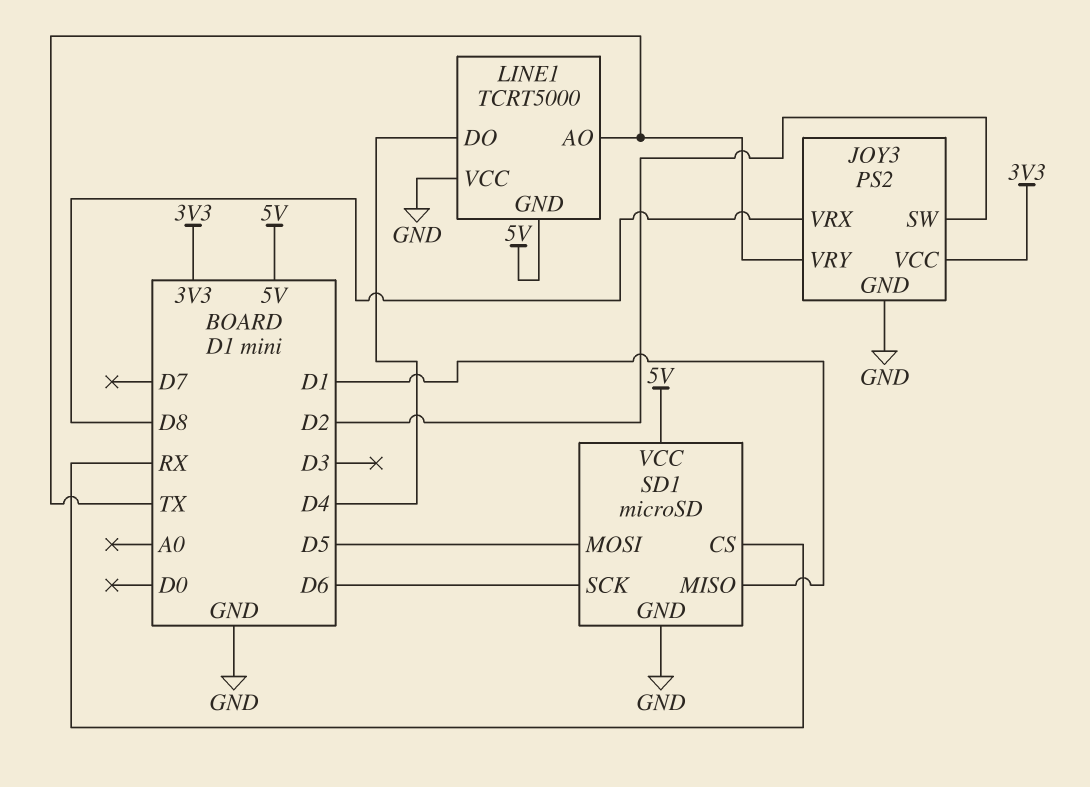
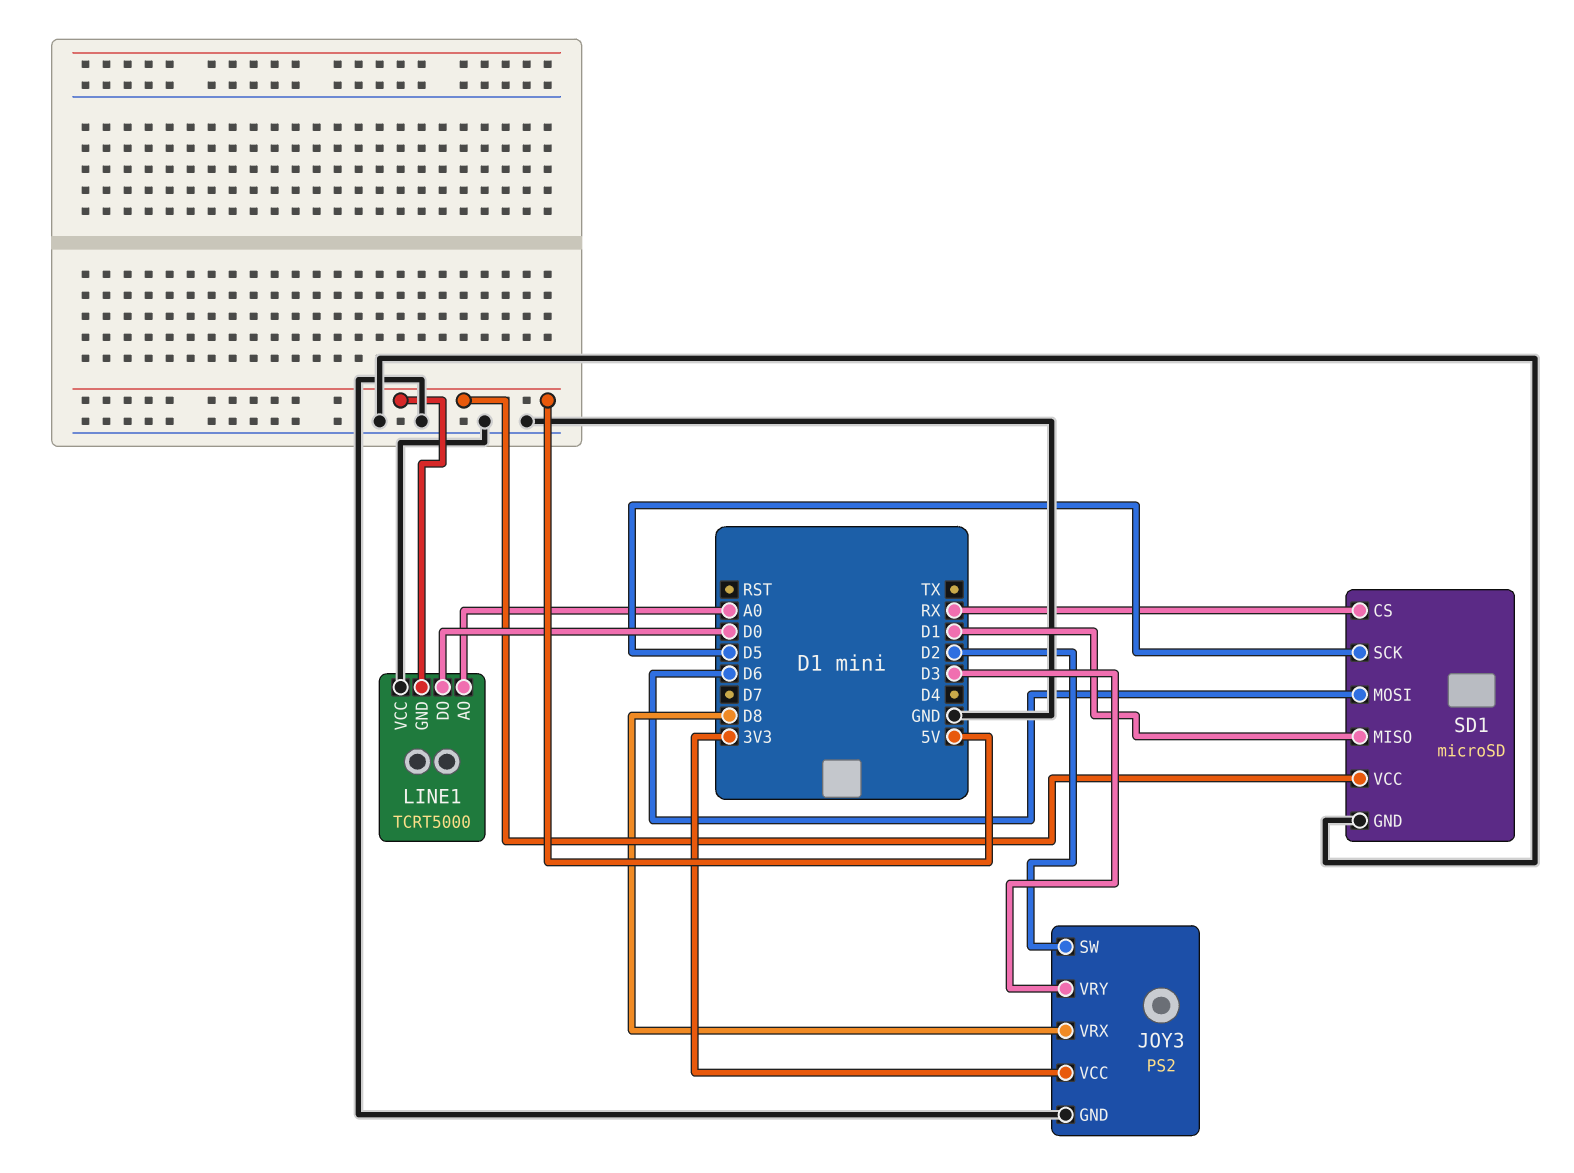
JOY3 pin VRY: TX -> D3
LINE1 pin AO: TX -> A0
LINE1 pin DO: D4 -> D0
SD1 pin MOSI: D5 -> D6
SD1 pin SCK: D6 -> D5

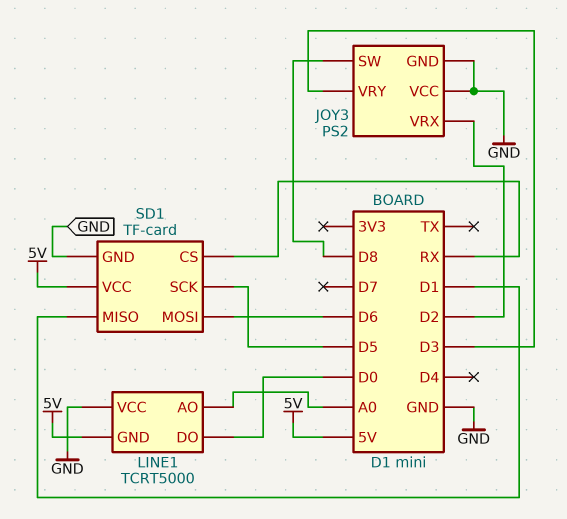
JOY3 pin SW: D2 -> D8
JOY3 pin VCC: 3V3 -> GND
JOY3 pin VRX: D8 -> D2
SD1: microSD -> TF-card

